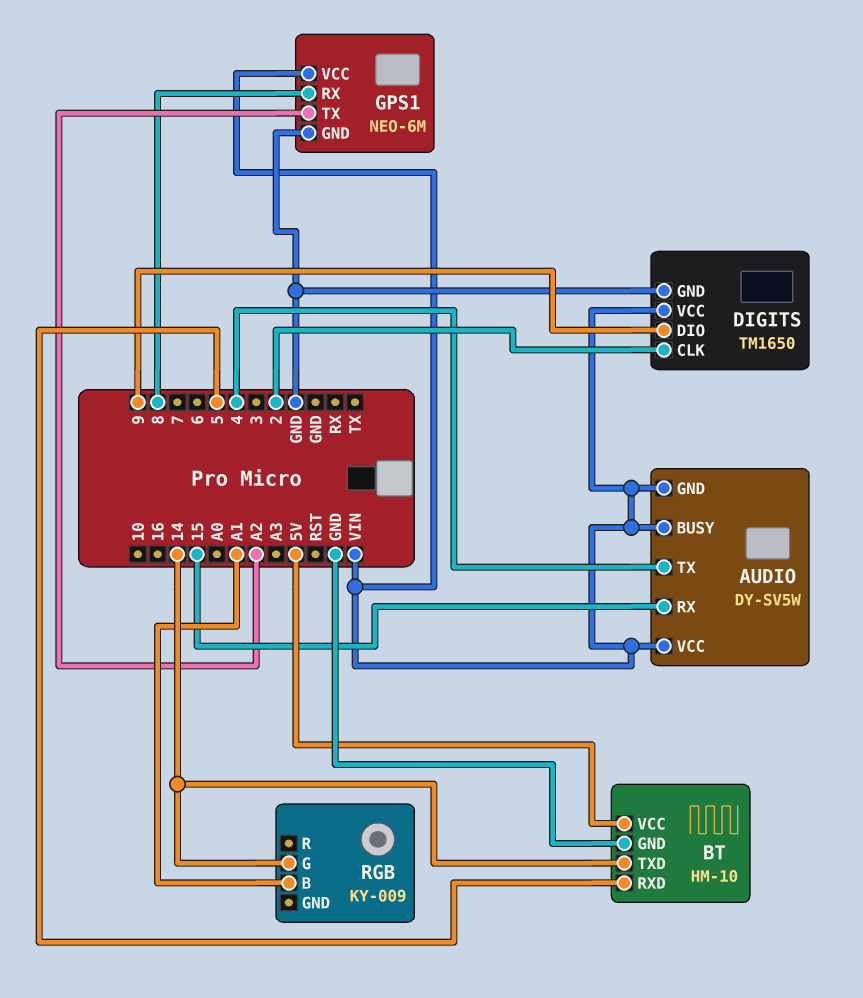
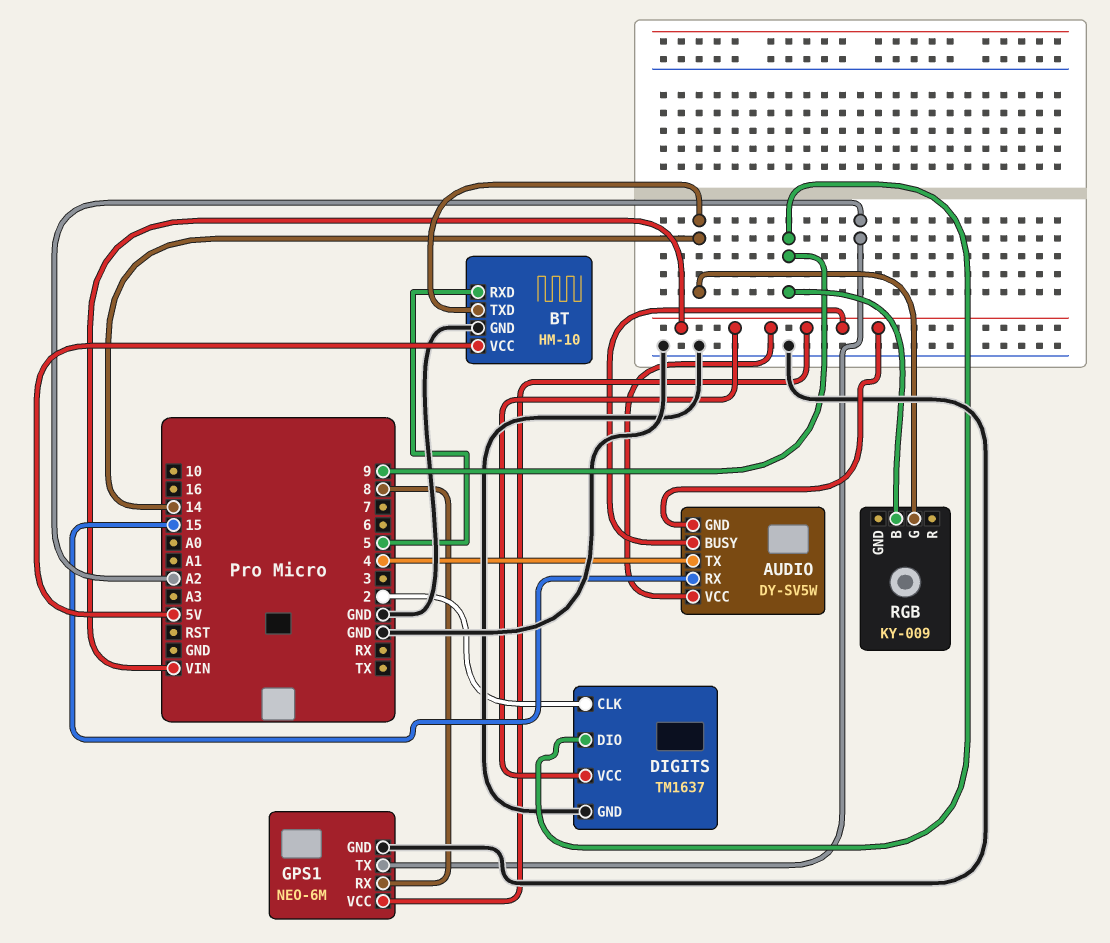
DIGITS: TM1650 -> TM1637
RGB pin B: A1 -> 9

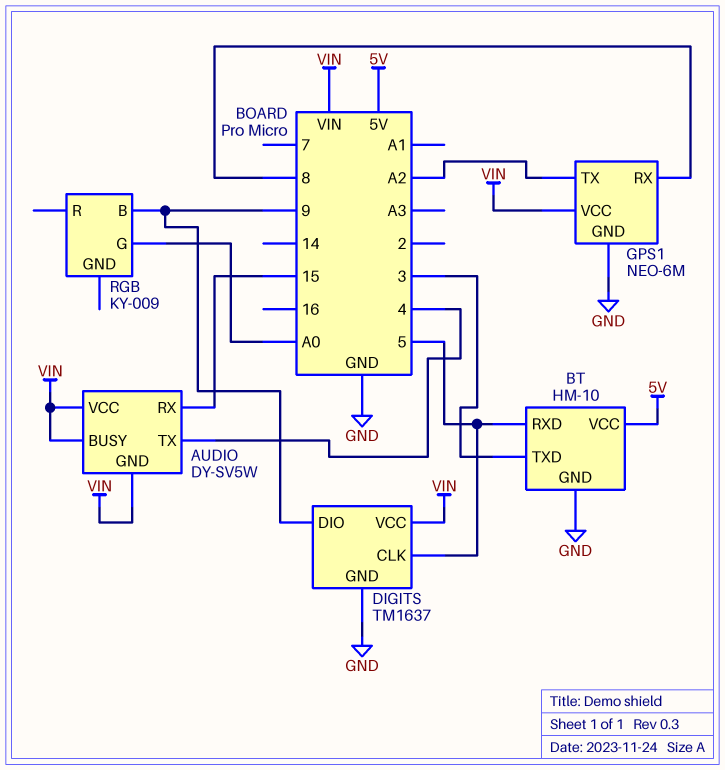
BT pin TXD: 14 -> 3
DIGITS pin CLK: 2 -> 5
RGB pin G: 14 -> A0

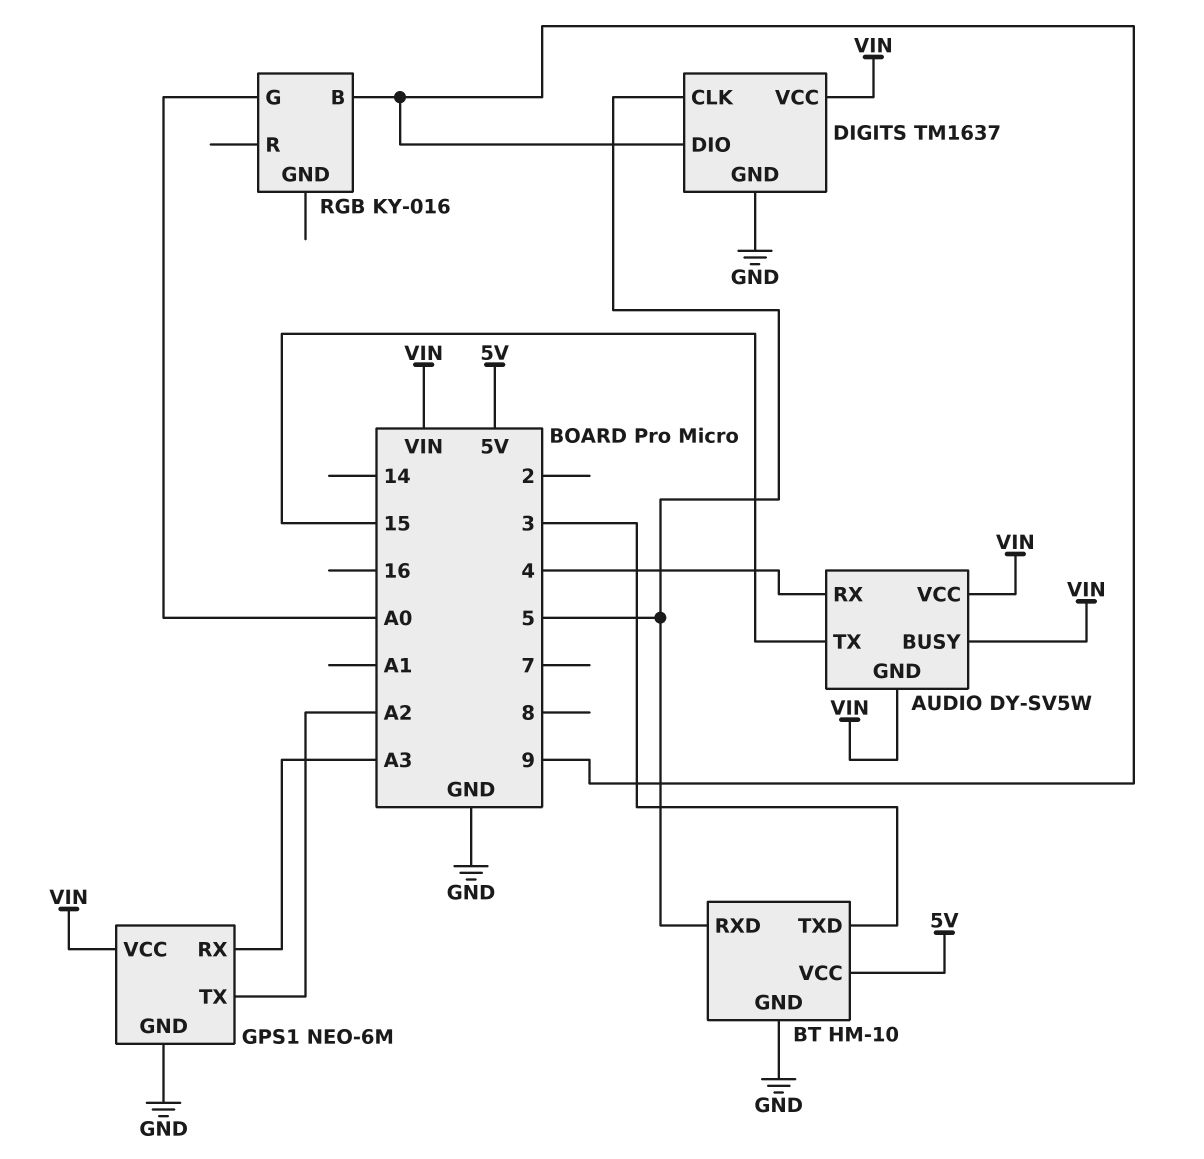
AUDIO pin RX: 15 -> 4
AUDIO pin TX: 4 -> 15
GPS1 pin RX: 8 -> A3
RGB: KY-009 -> KY-016

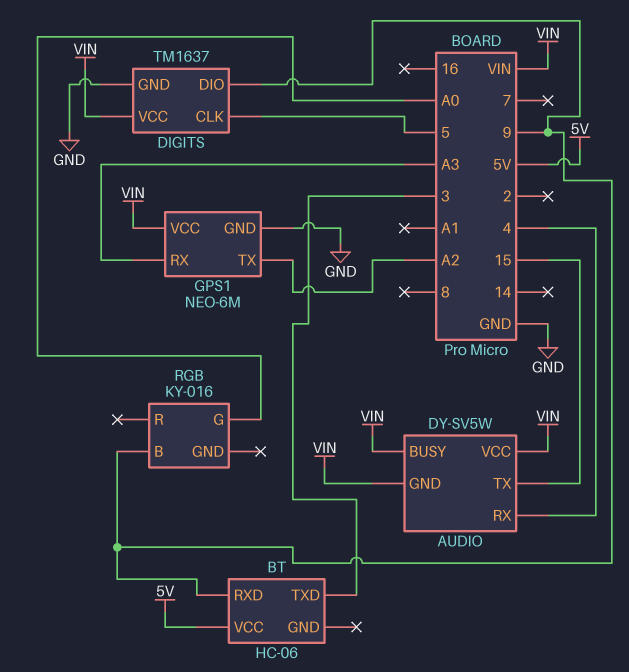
BT: HM-10 -> HC-06
BT pin GND: GND -> none
BT pin RXD: 5 -> 9

